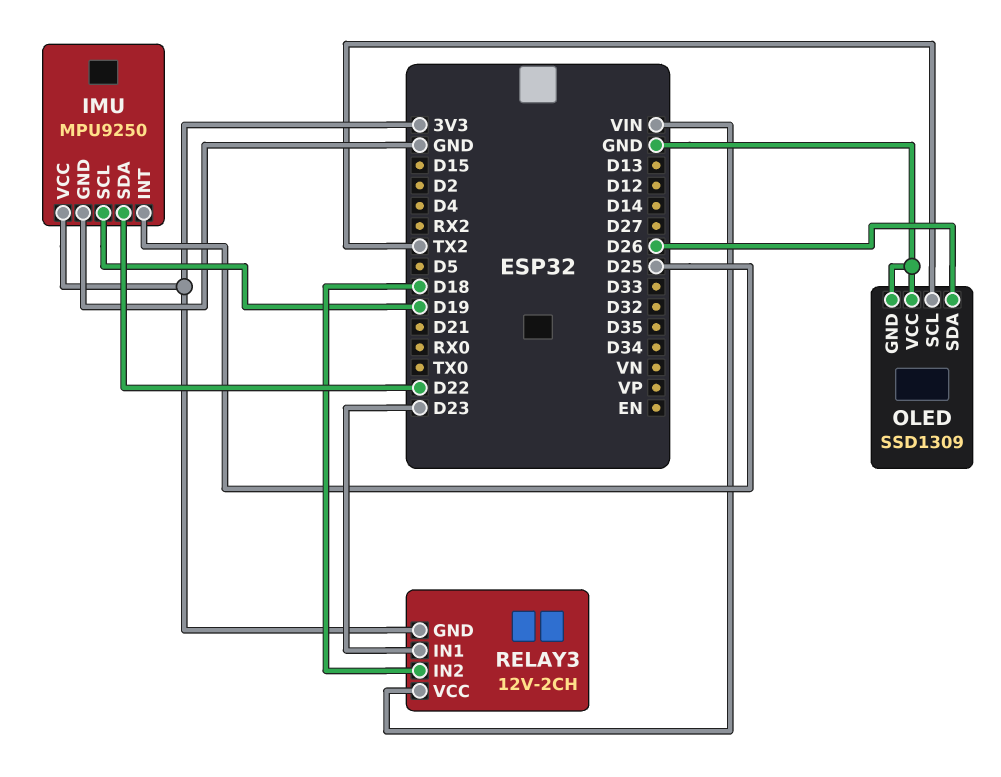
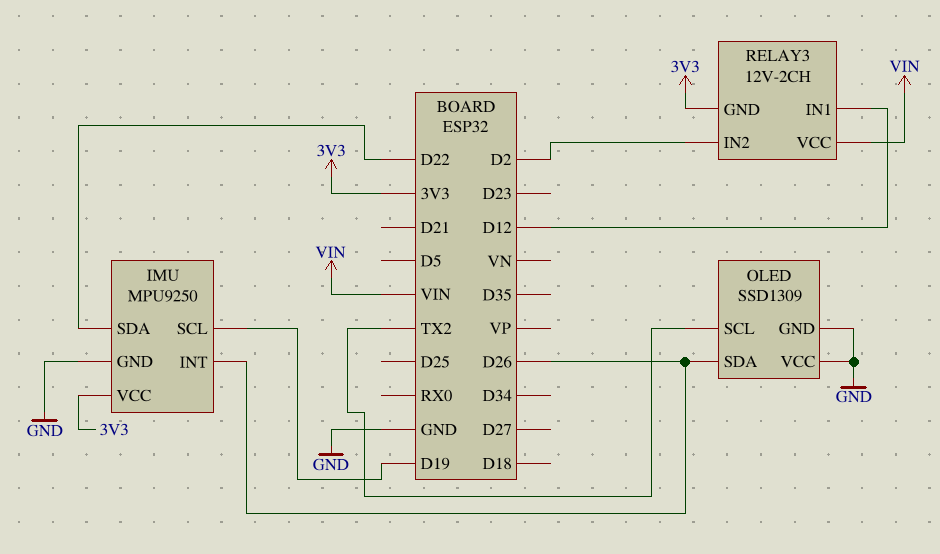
IMU pin INT: D25 -> D26
RELAY3 pin IN1: D23 -> D12
RELAY3 pin IN2: D18 -> D2

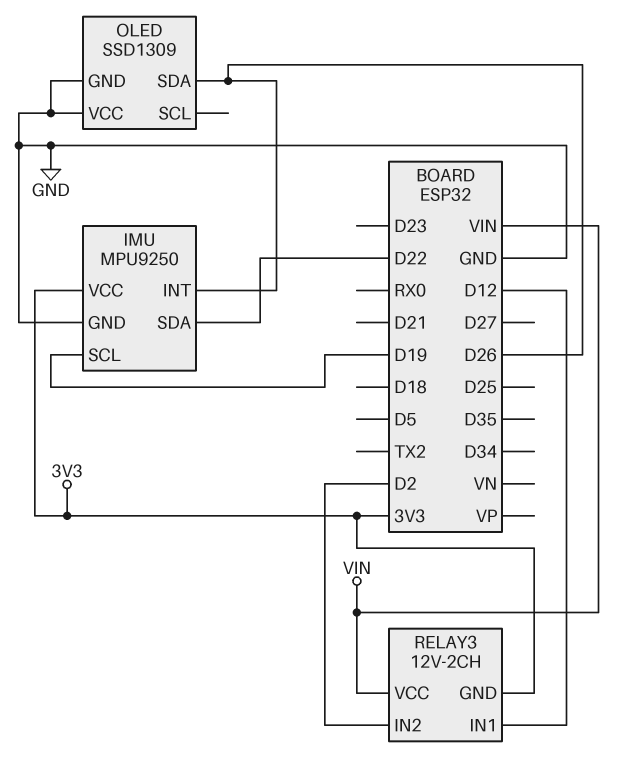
OLED pin SCL: TX2 -> none

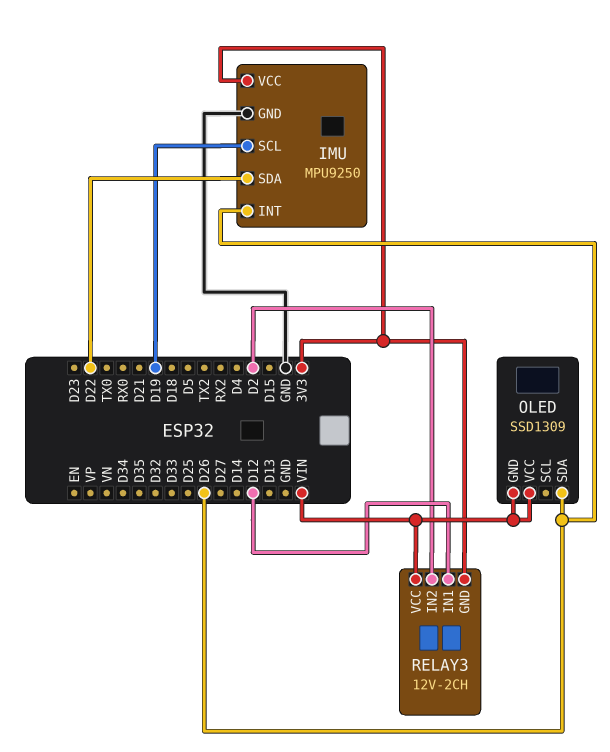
OLED pin GND: GND -> VIN
OLED pin VCC: GND -> VIN

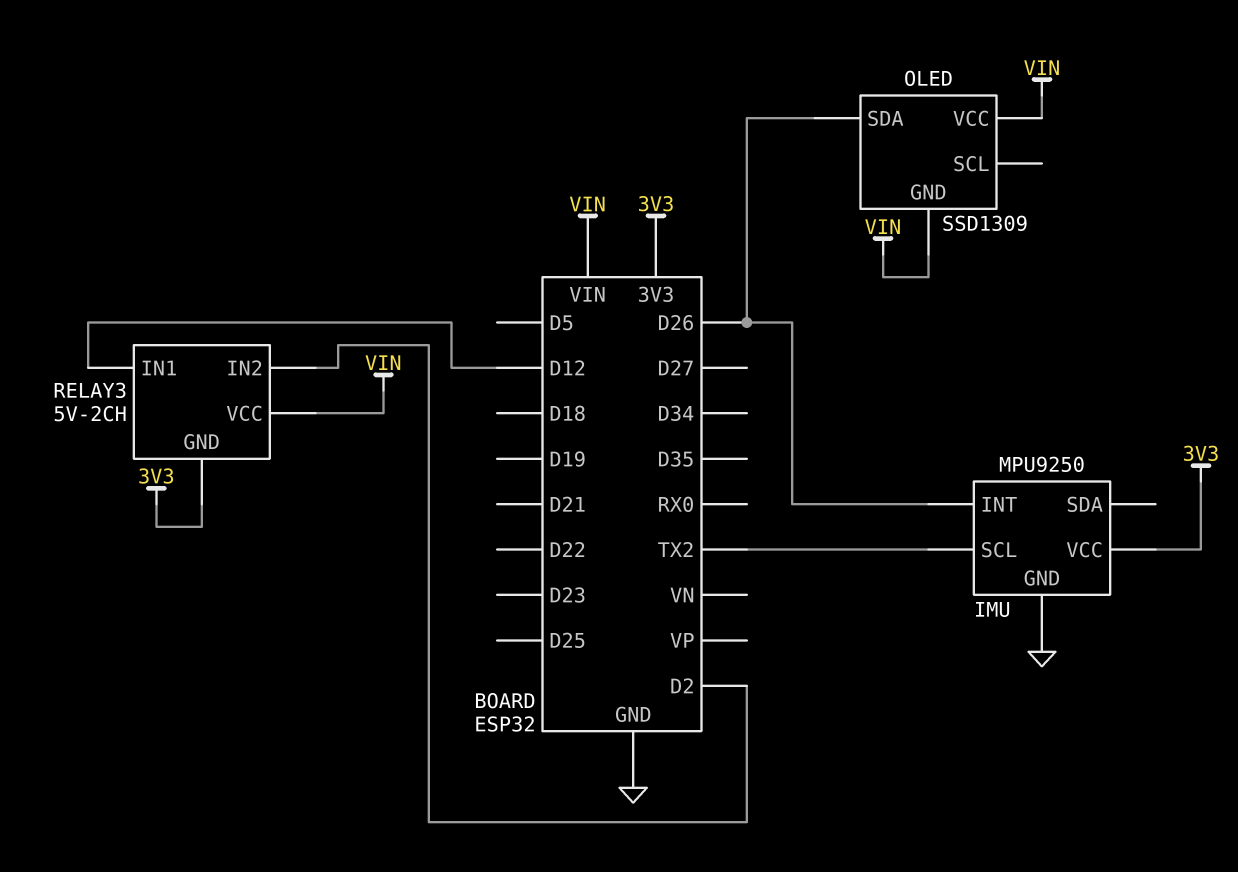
IMU pin SCL: D19 -> TX2
IMU pin SDA: D22 -> none
RELAY3: 12V-2CH -> 5V-2CH

